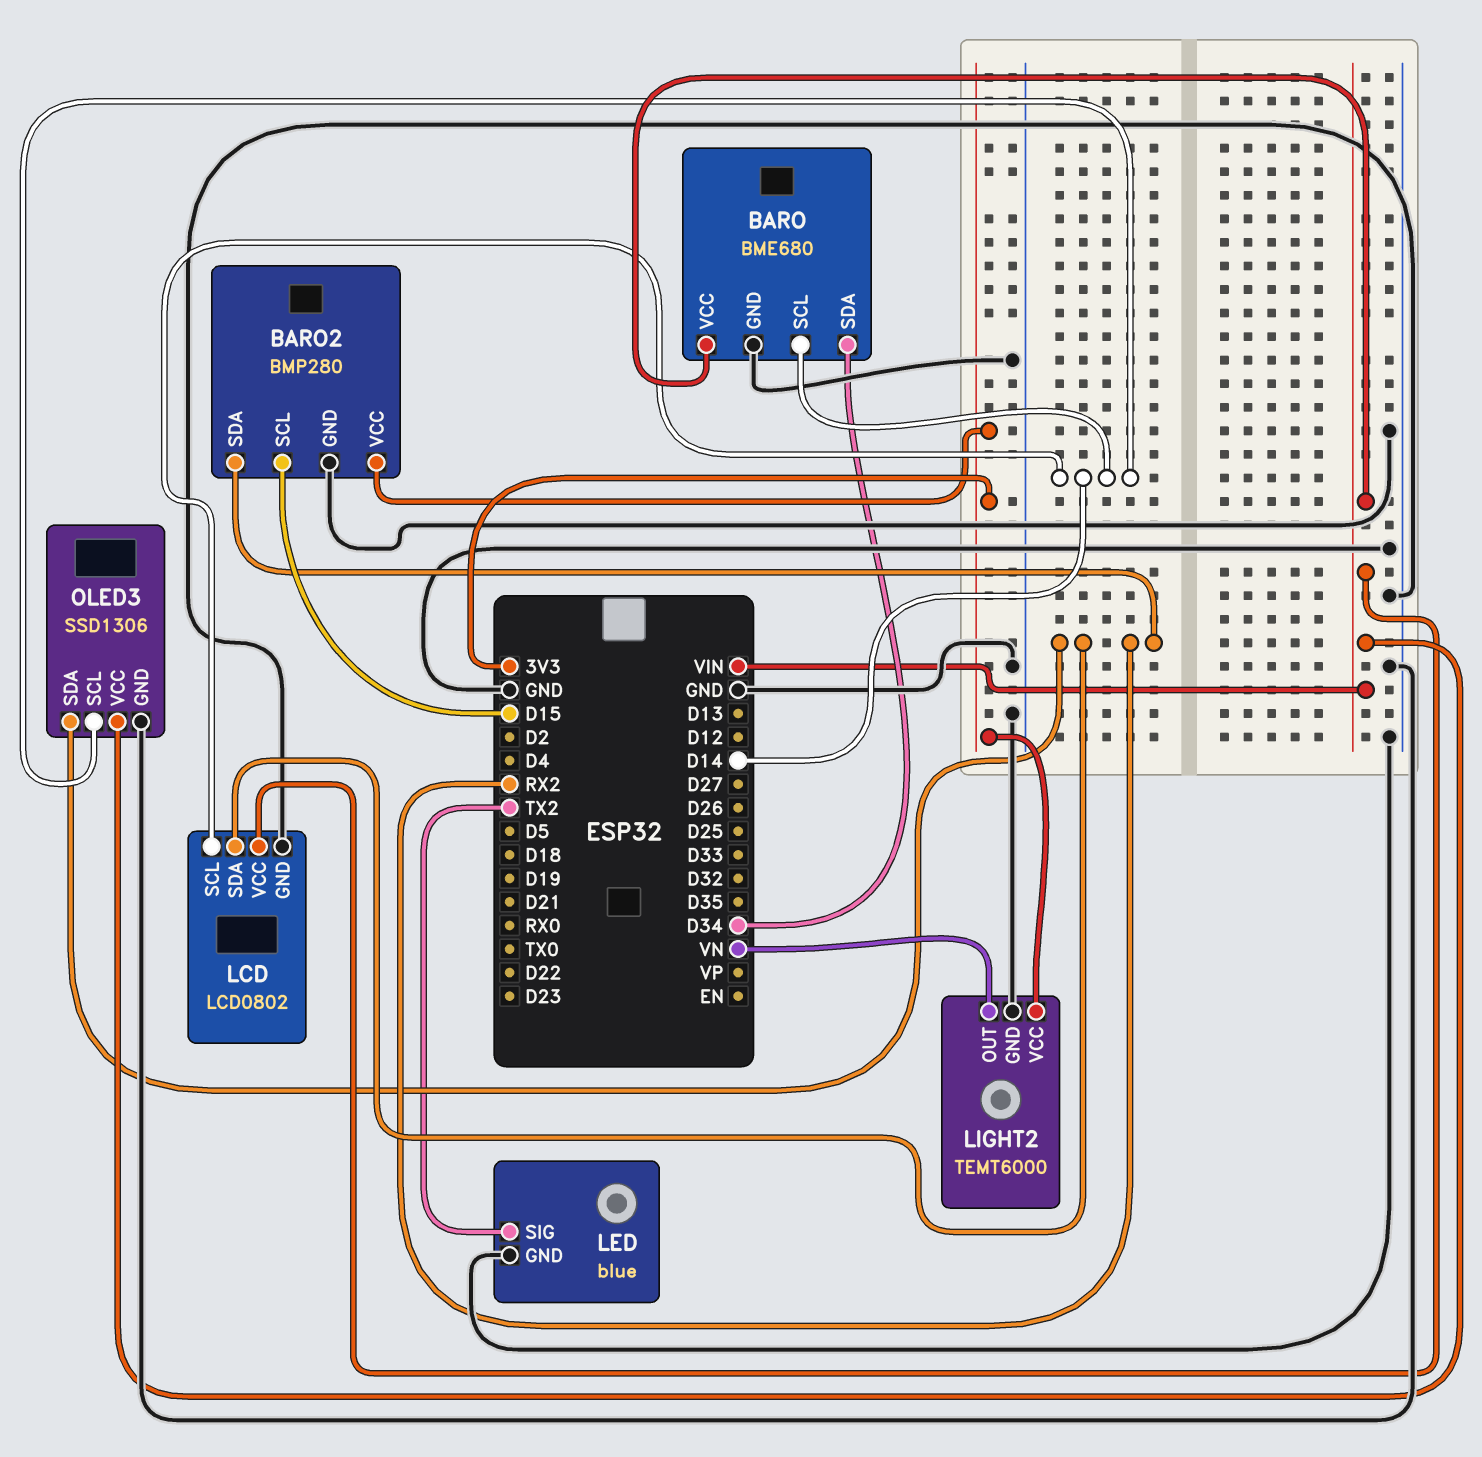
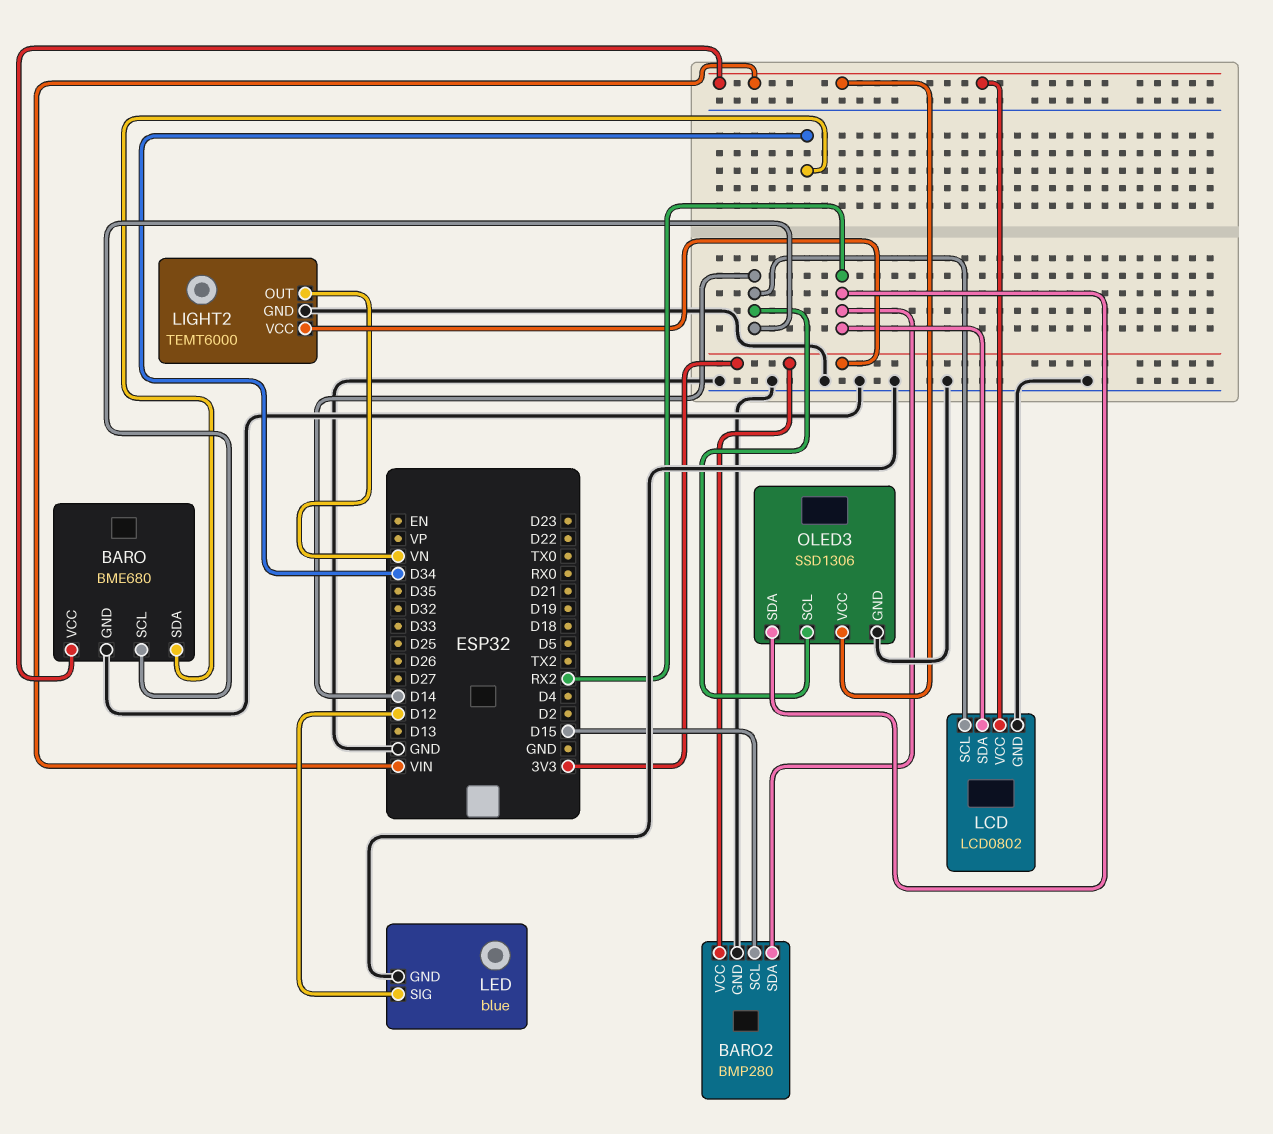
LED pin SIG: TX2 -> D12

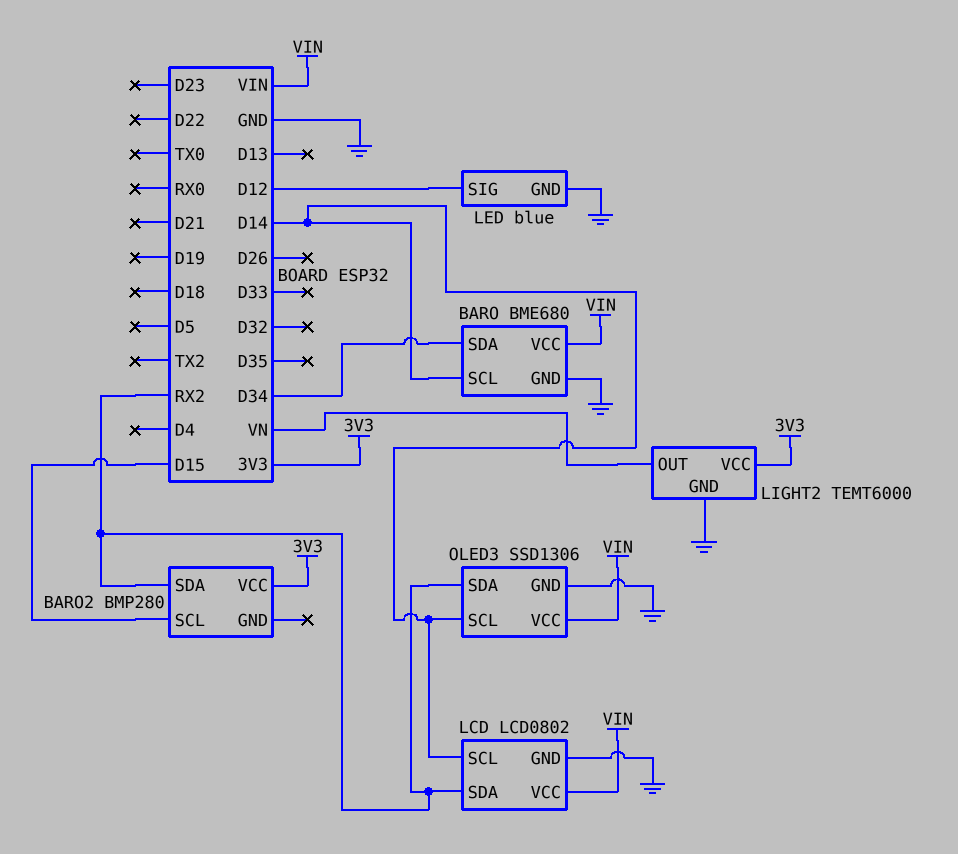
BARO2 pin GND: GND -> none

